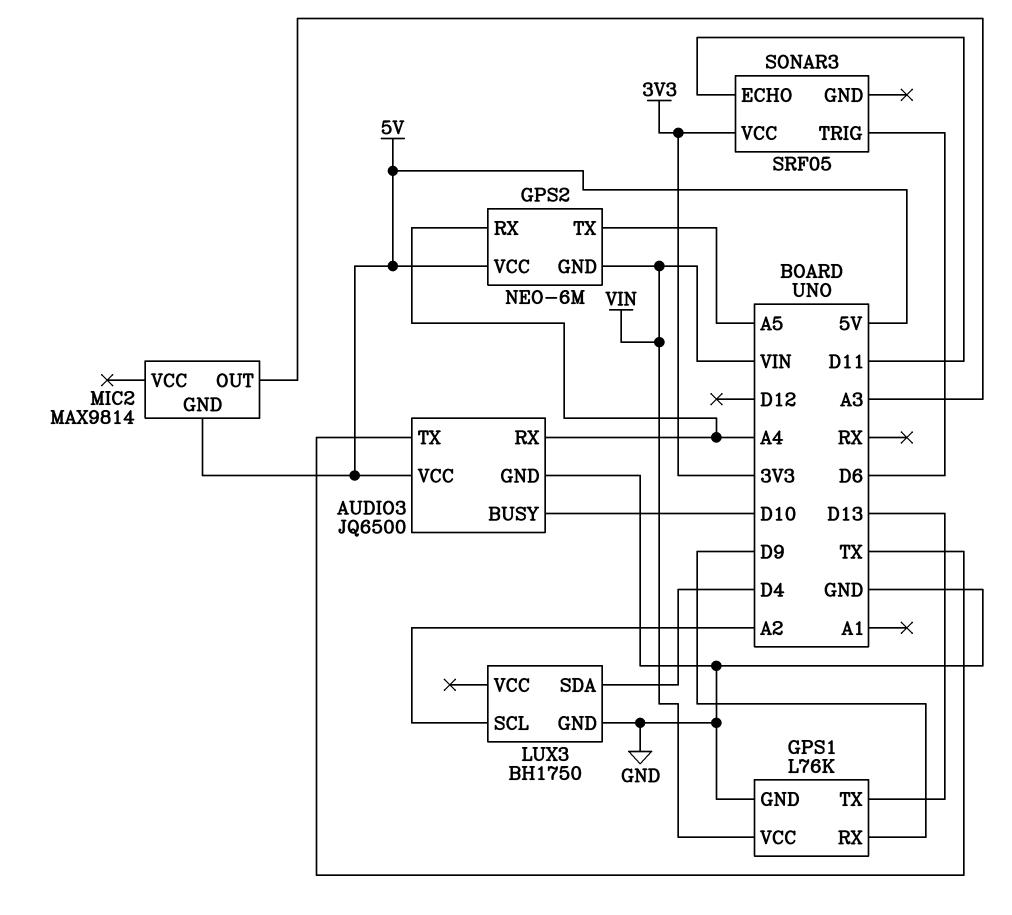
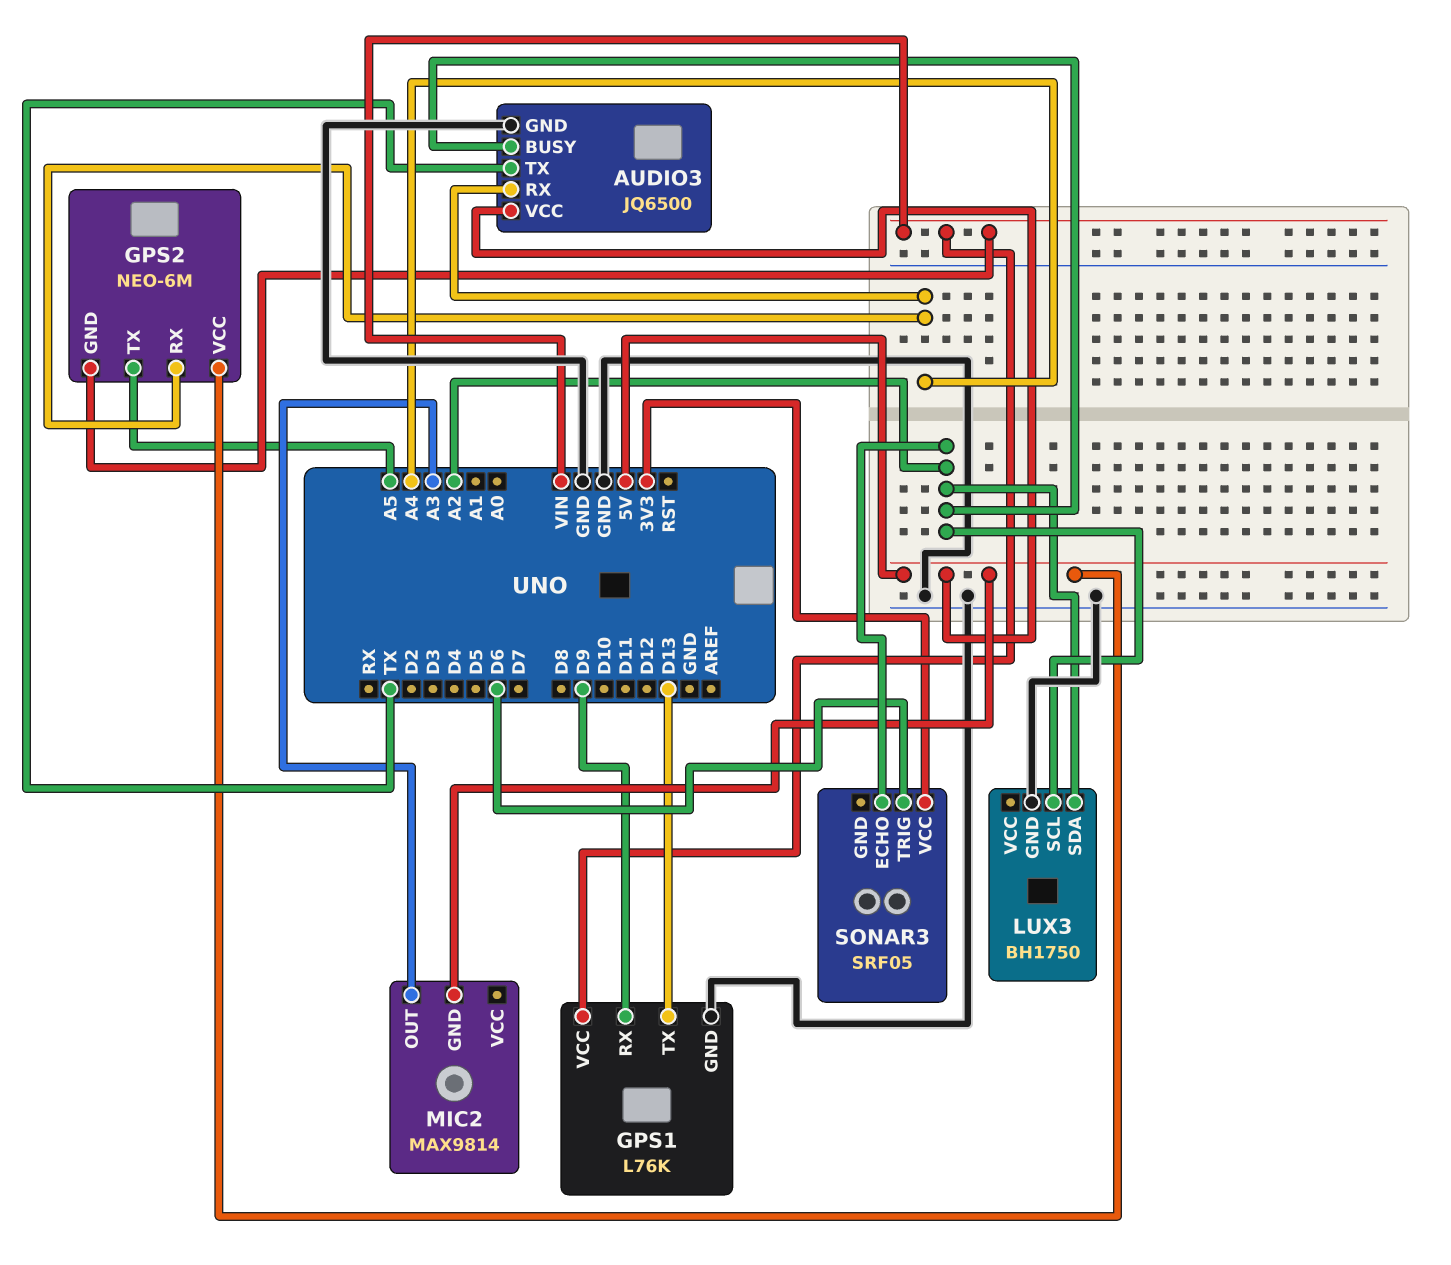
AUDIO3 pin BUSY: D10 -> A2
LUX3 pin SDA: D4 -> A2
SONAR3 pin ECHO: D11 -> A2

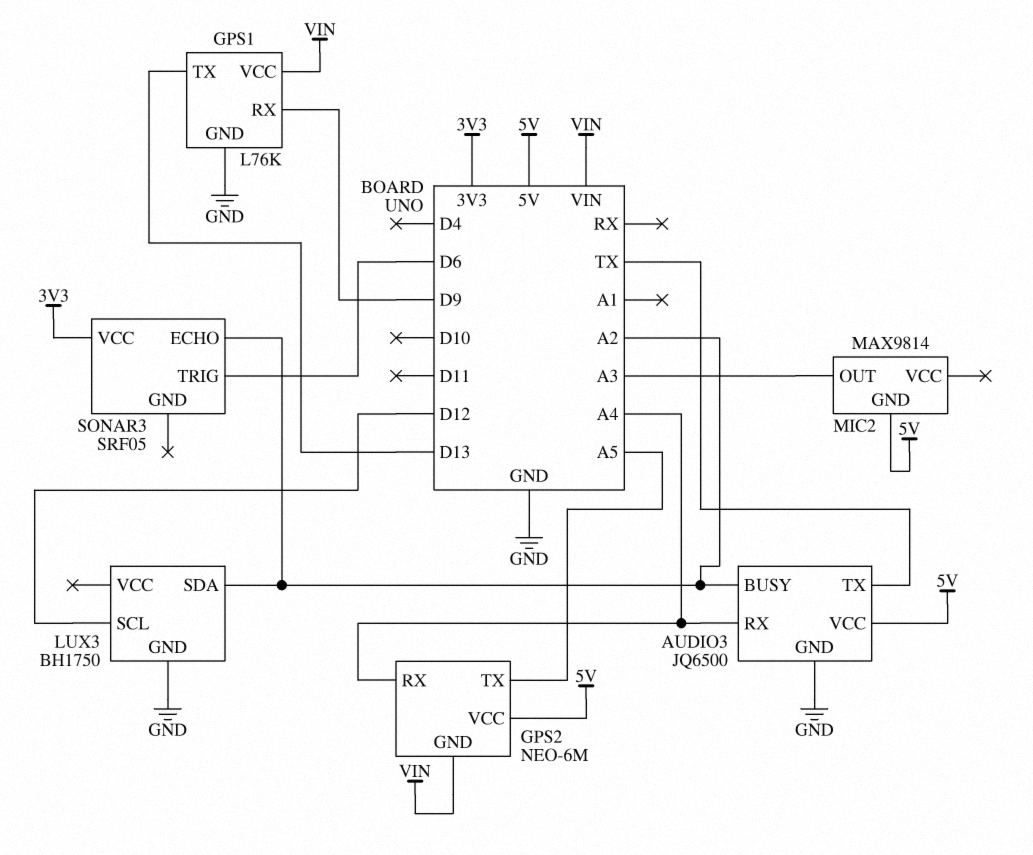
LUX3 pin SCL: A2 -> D12

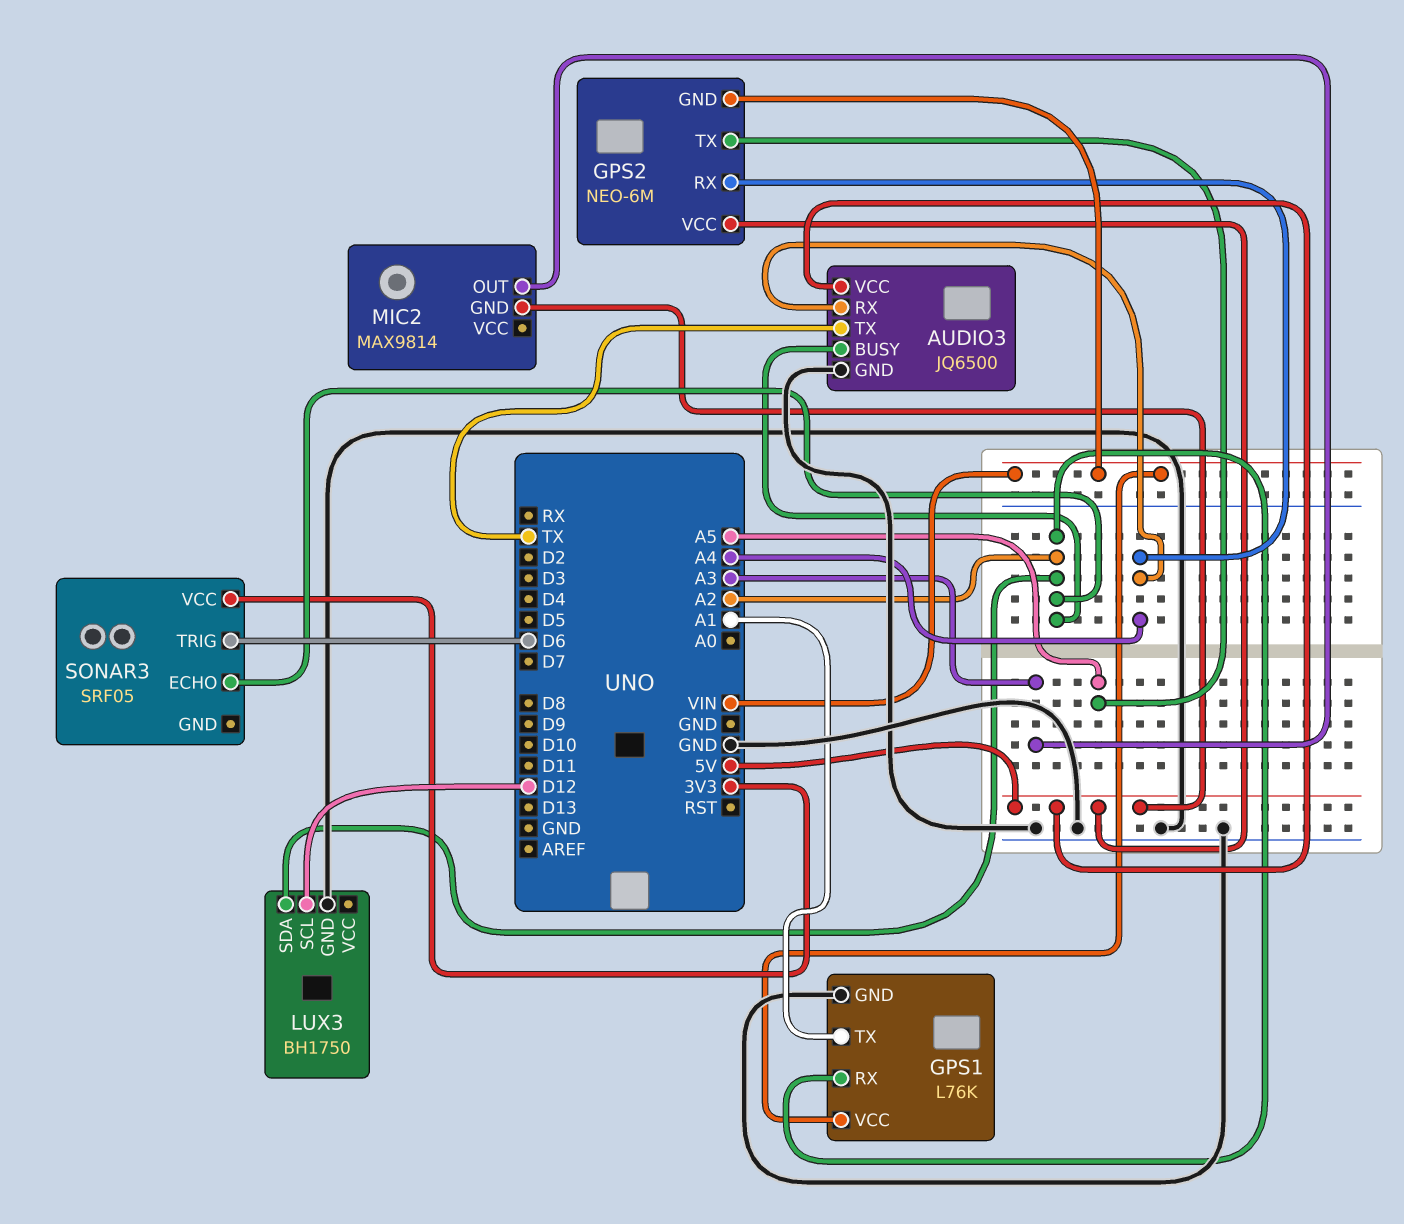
GPS1 pin RX: D9 -> A2
GPS1 pin TX: D13 -> A1

